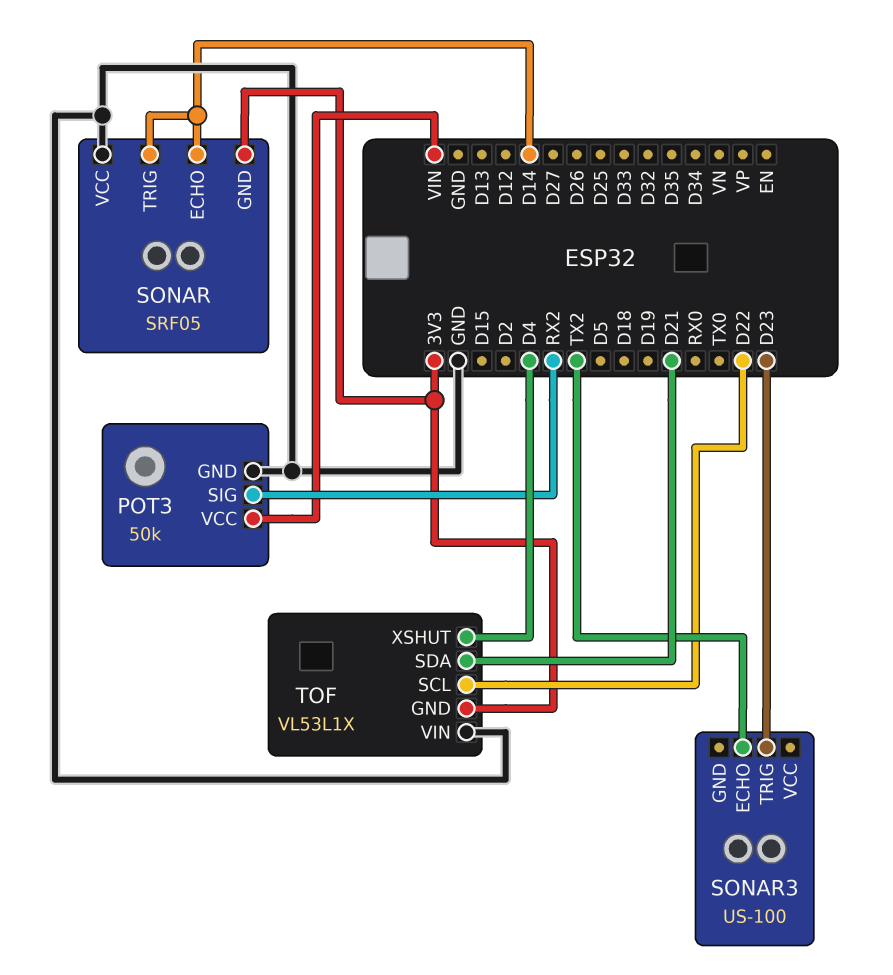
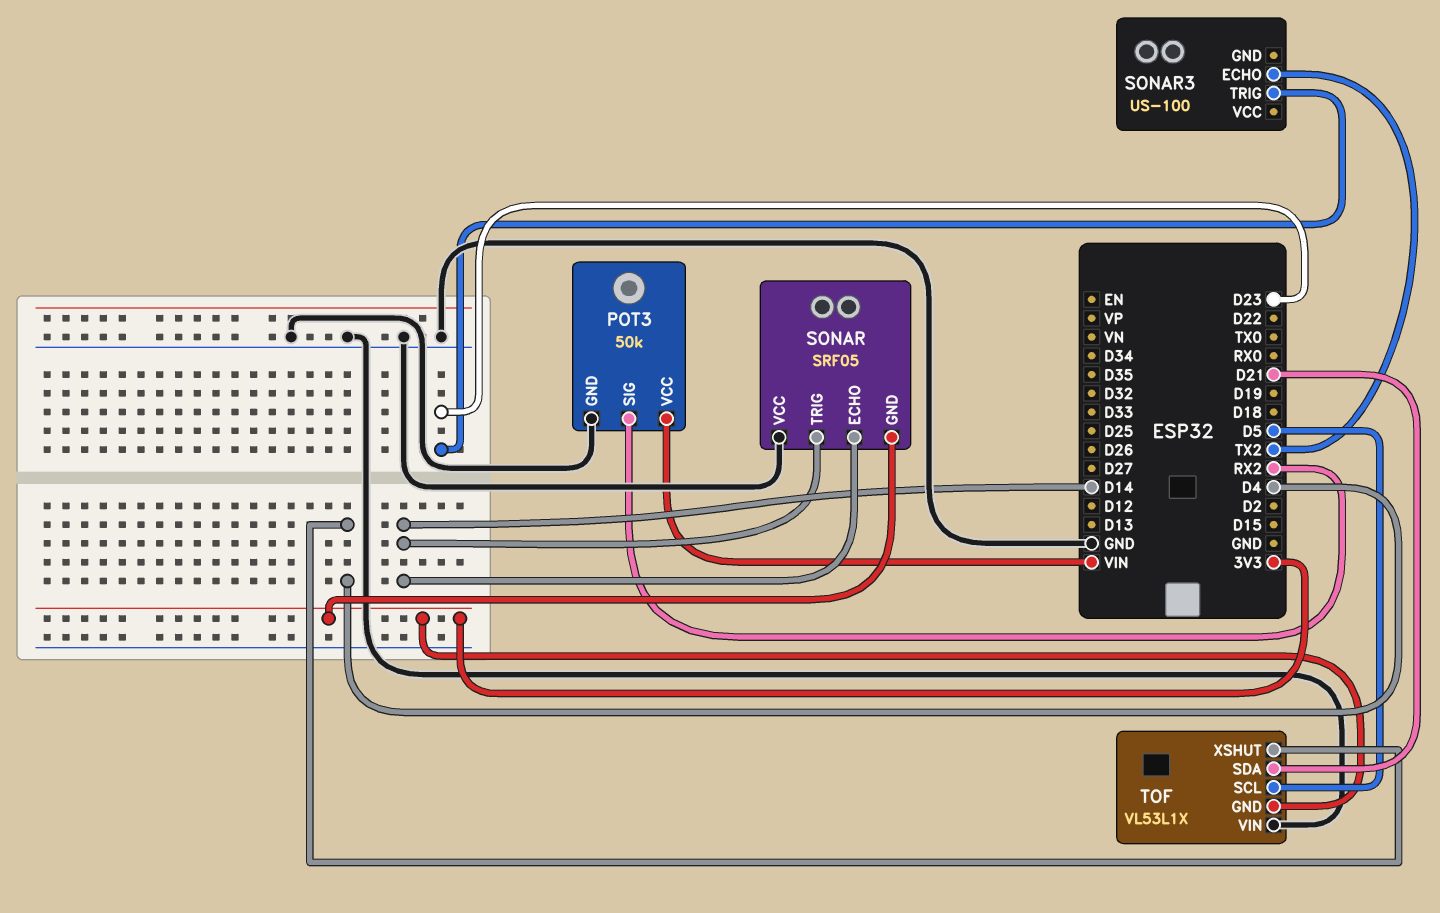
TOF pin SCL: D22 -> D5

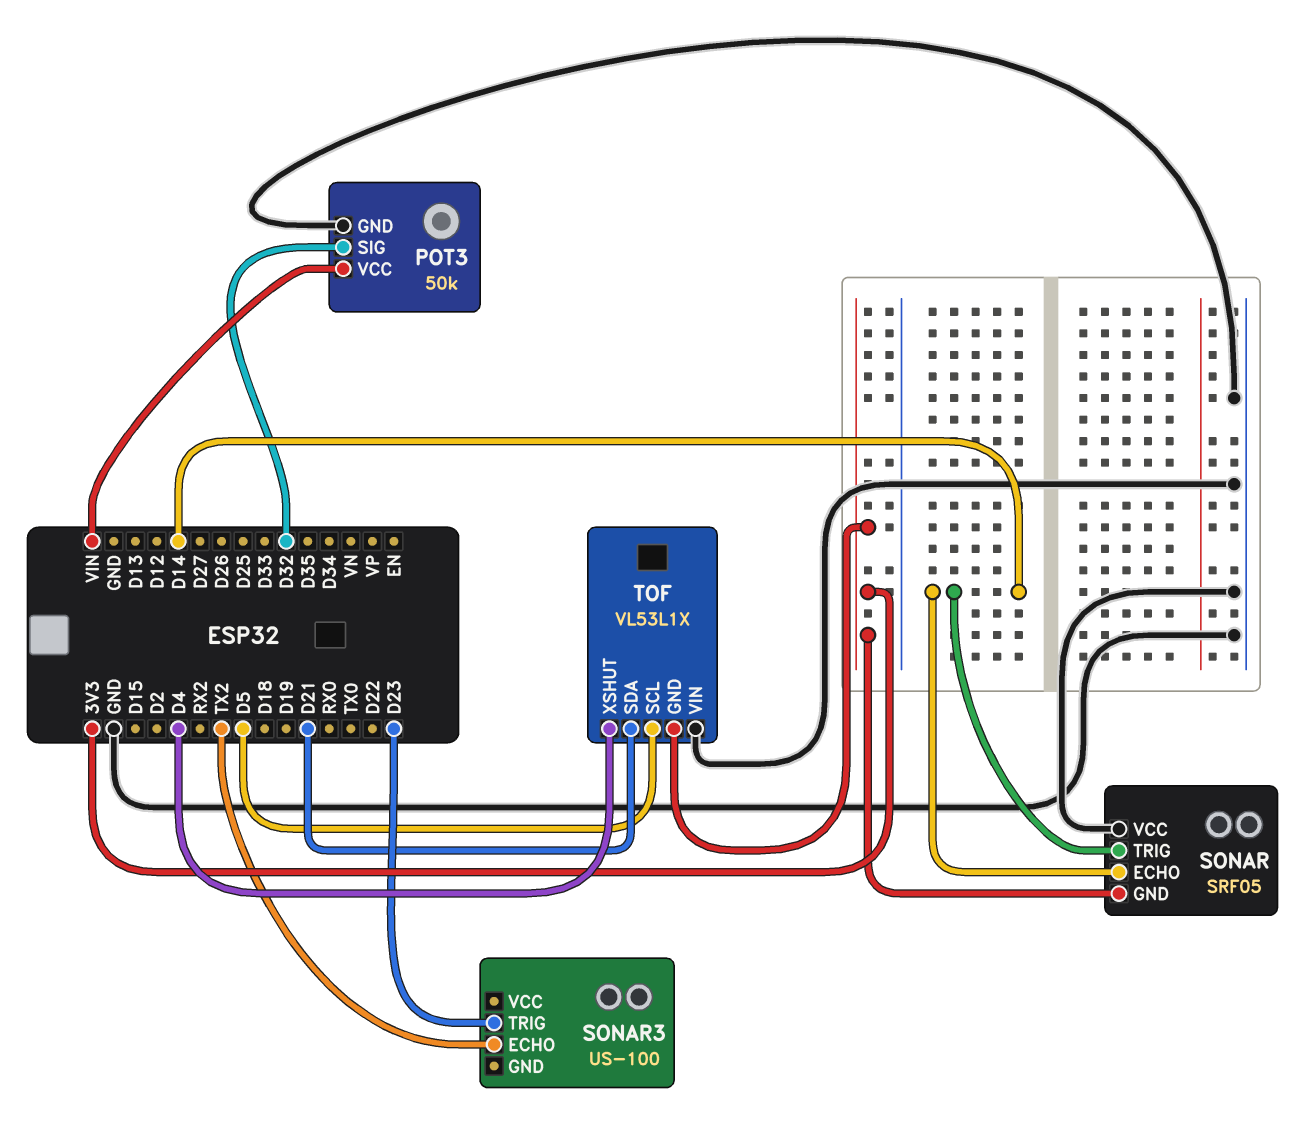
POT3 pin SIG: RX2 -> D32

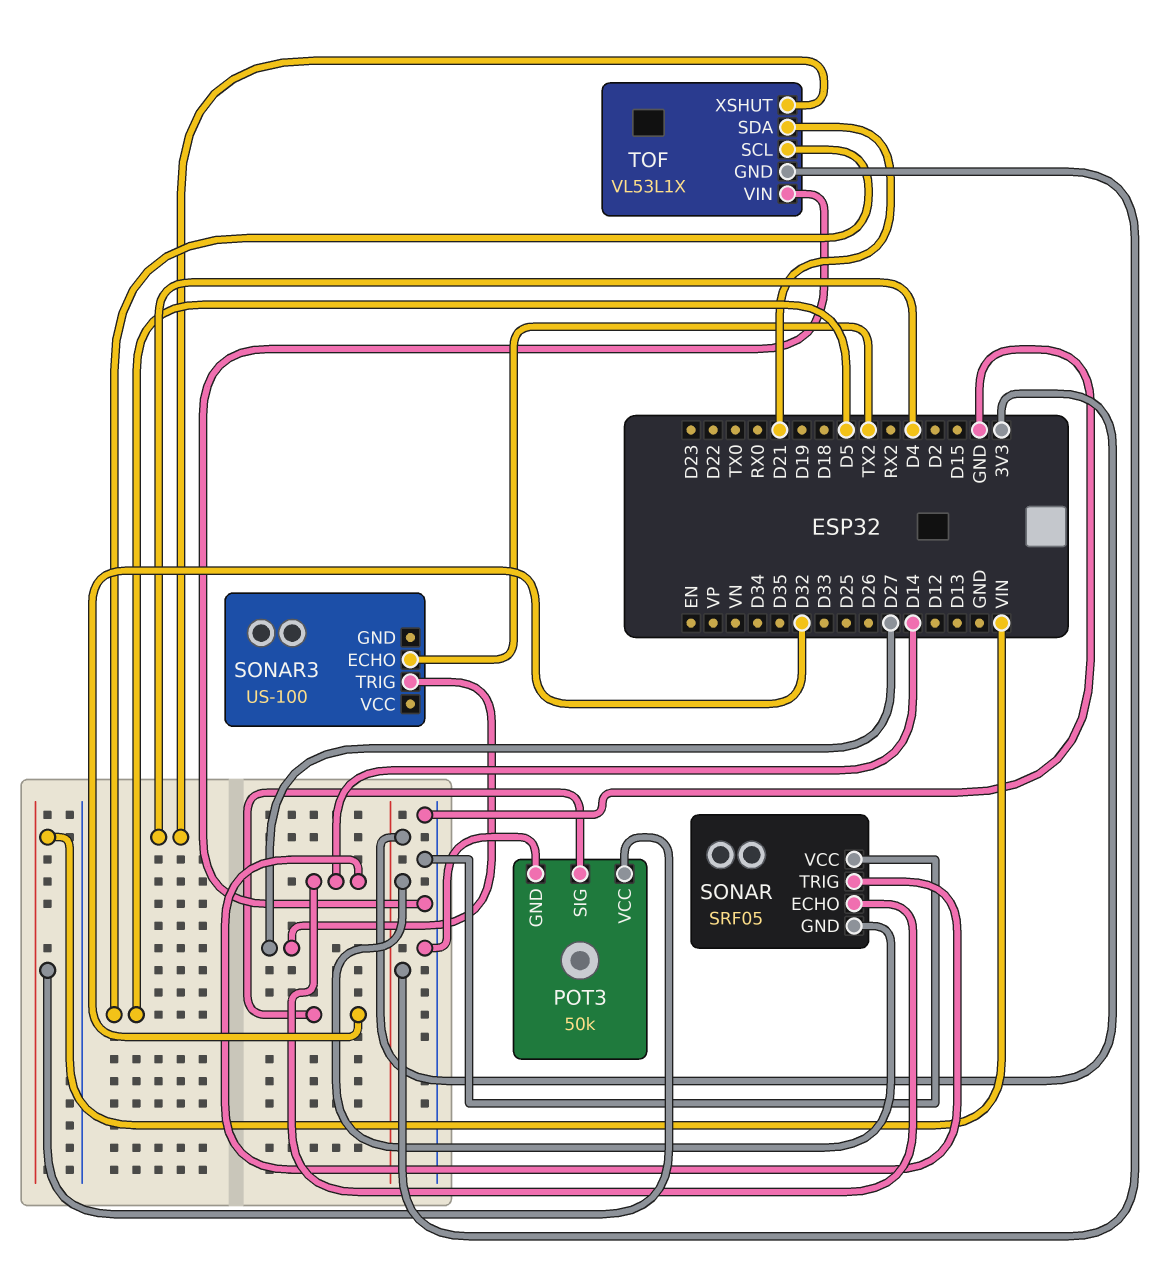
SONAR3 pin TRIG: D23 -> D27

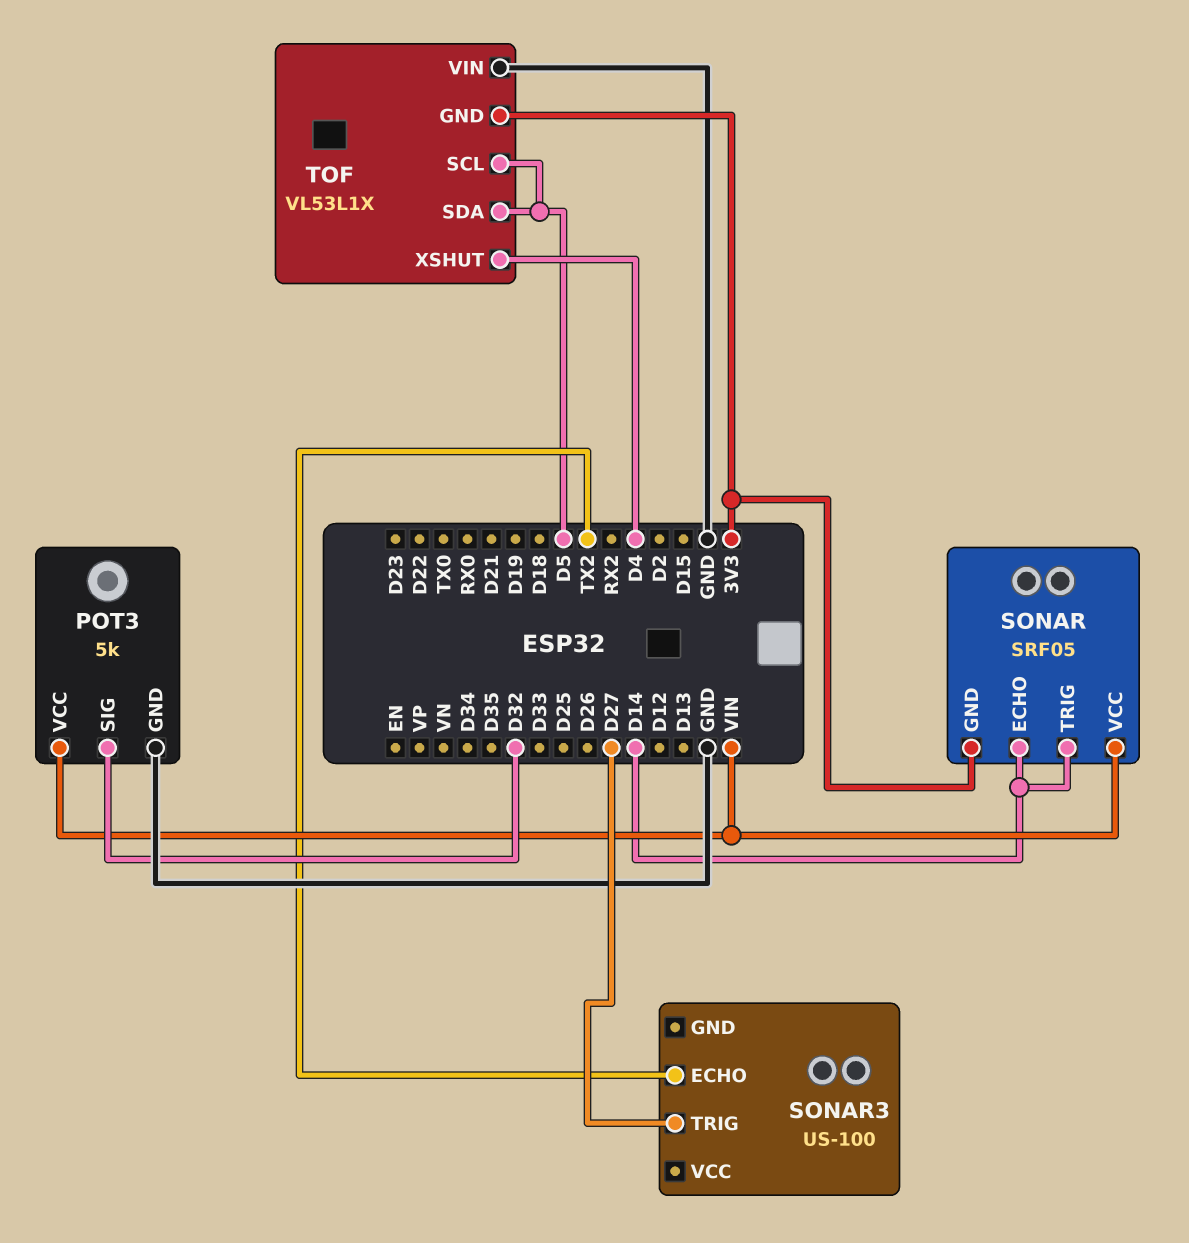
POT3: 50k -> 5k
SONAR pin VCC: GND -> VIN
TOF pin SDA: D21 -> D5

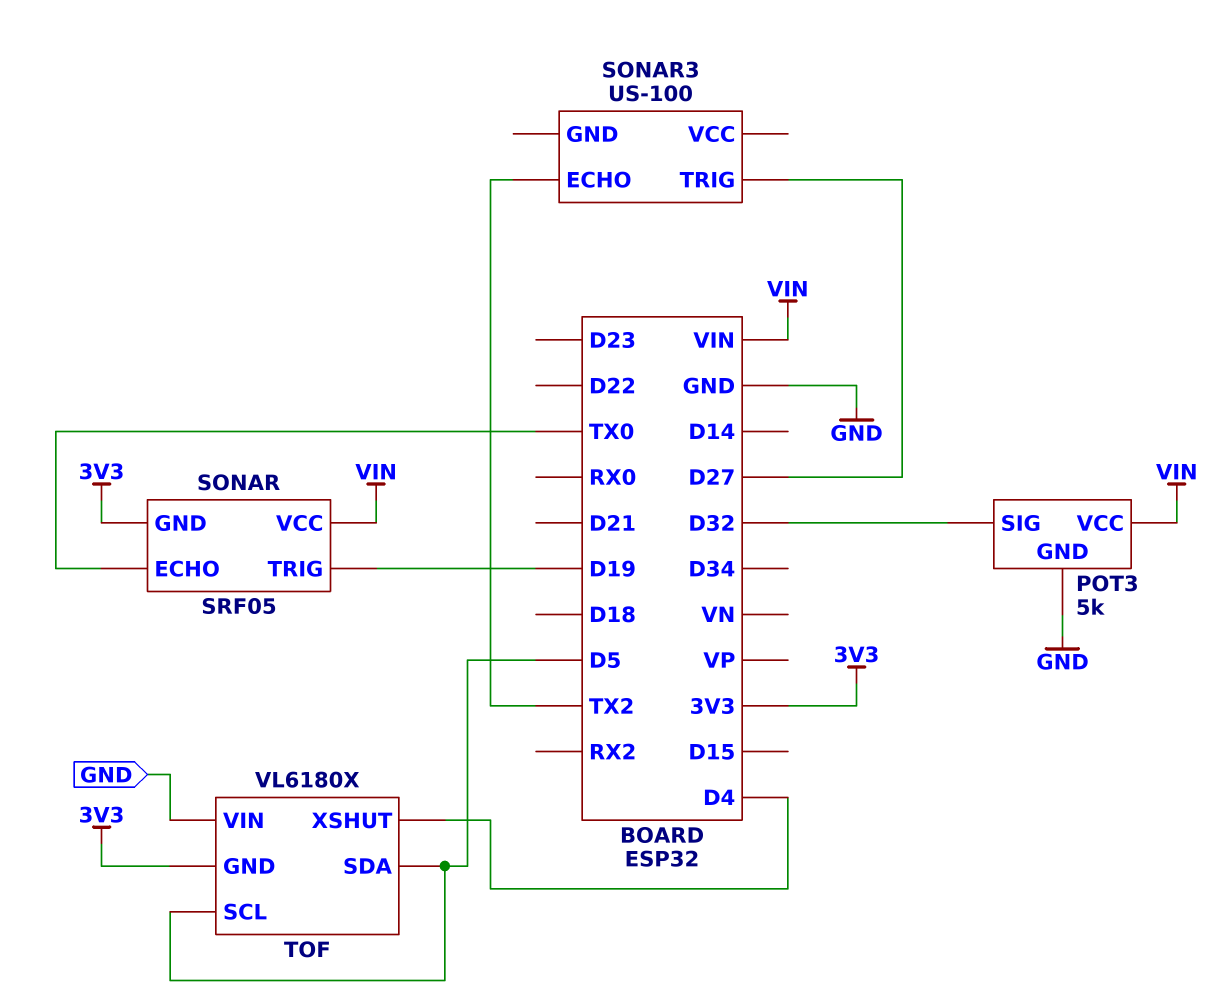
SONAR pin ECHO: D14 -> TX0
SONAR pin TRIG: D14 -> D19
TOF: VL53L1X -> VL6180X

